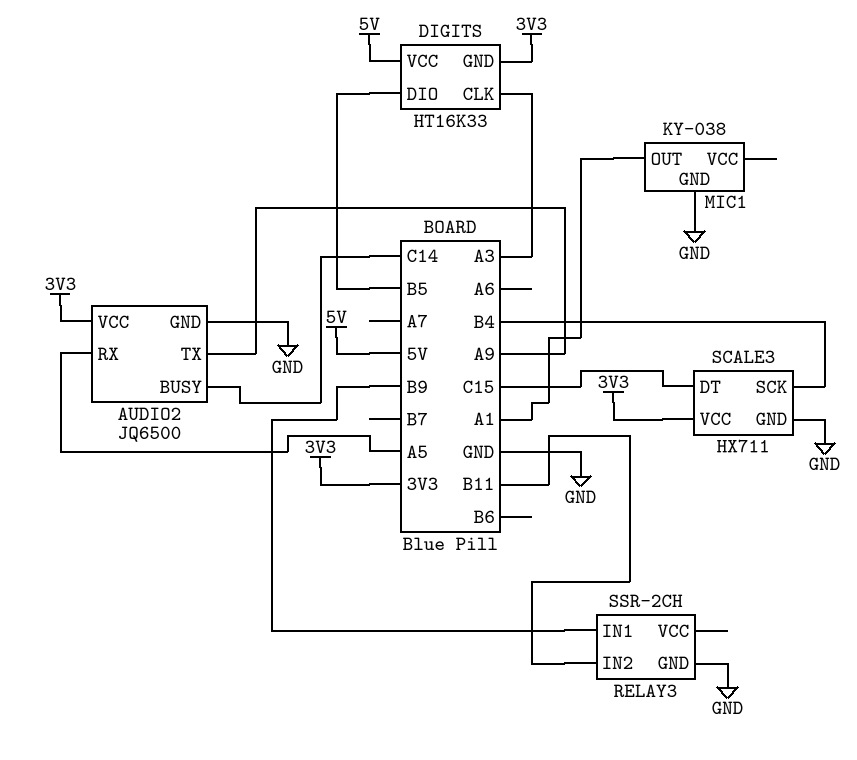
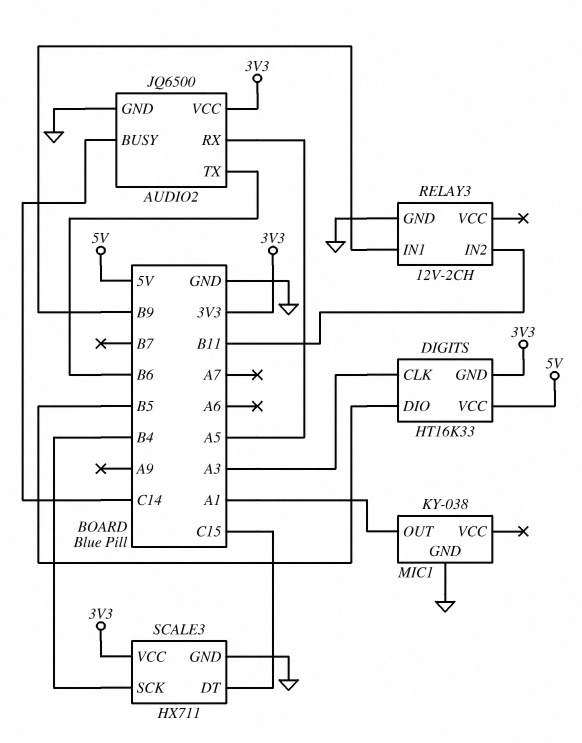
AUDIO2 pin TX: A9 -> B6
RELAY3: SSR-2CH -> 12V-2CH

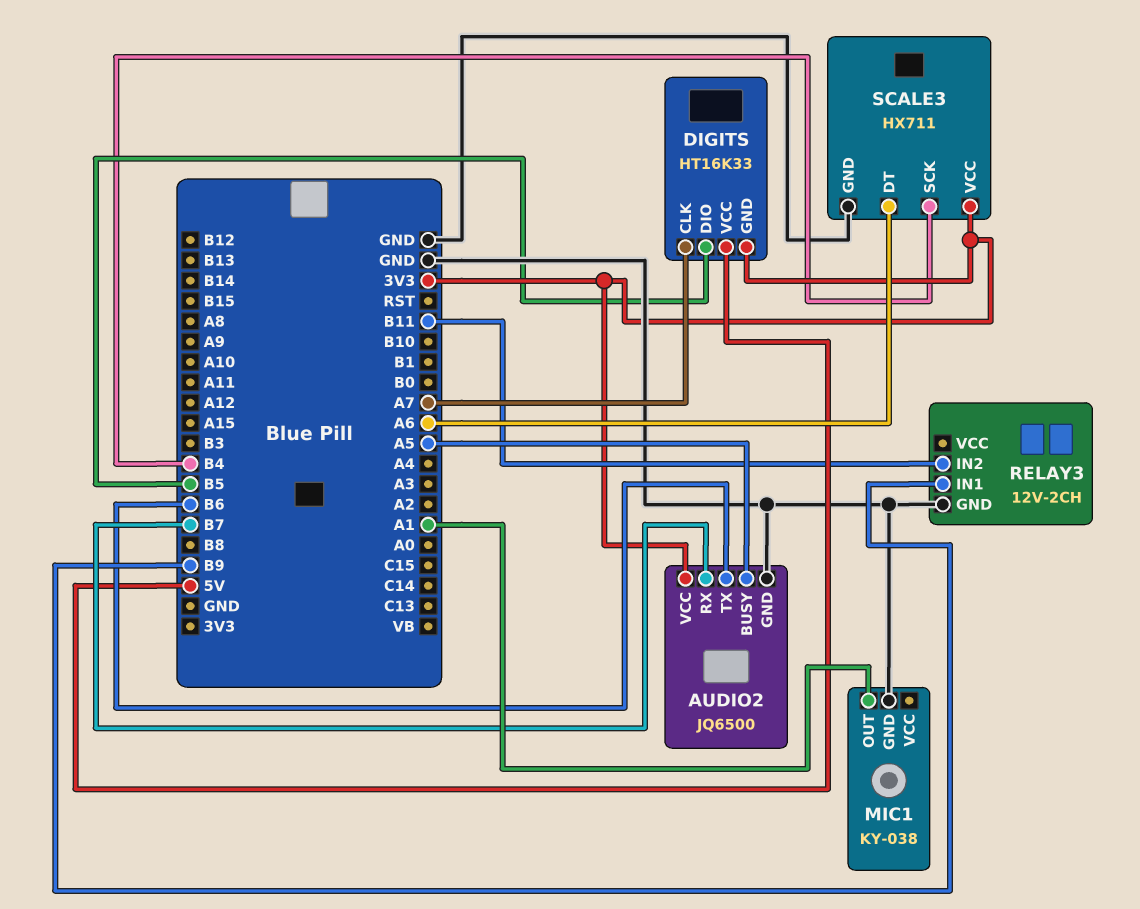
AUDIO2 pin BUSY: C14 -> A5
AUDIO2 pin RX: A5 -> B7
DIGITS pin CLK: A3 -> A7
SCALE3 pin DT: C15 -> A6

